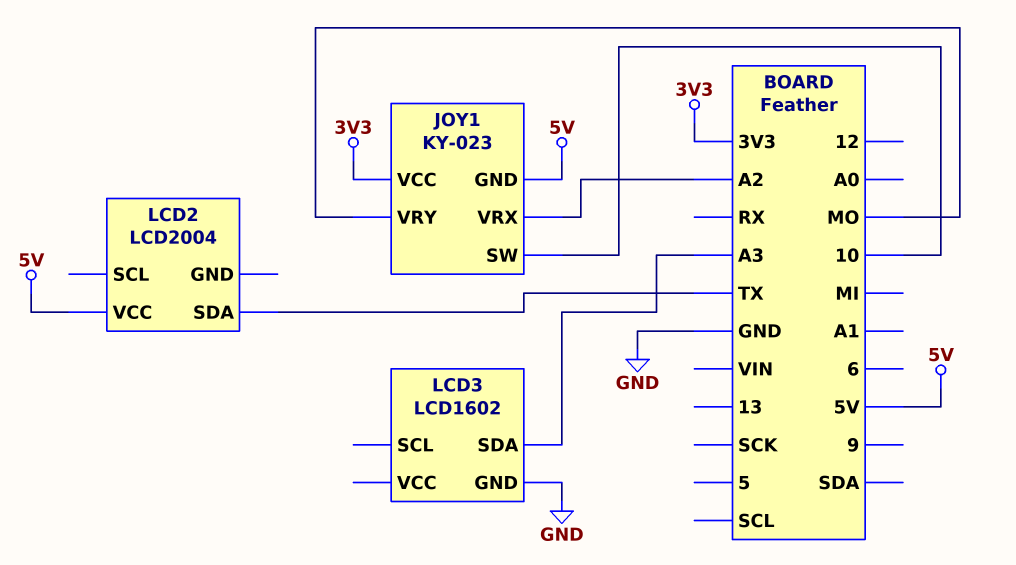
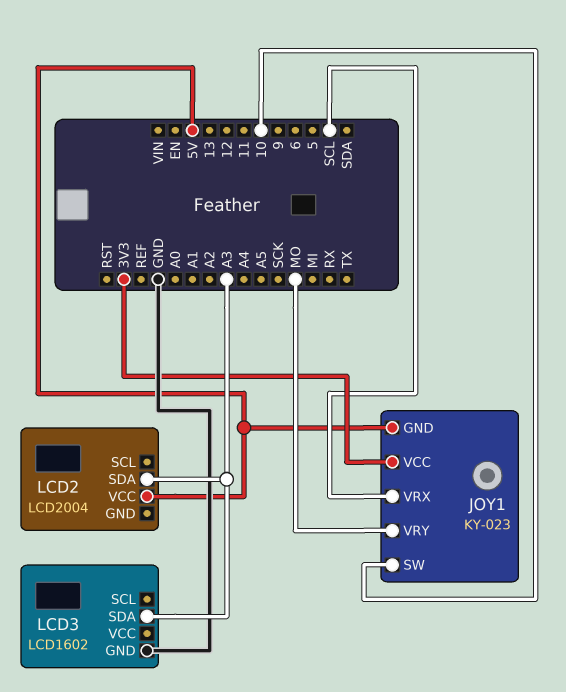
JOY1 pin VRX: A2 -> SCL
LCD2 pin SDA: TX -> A3

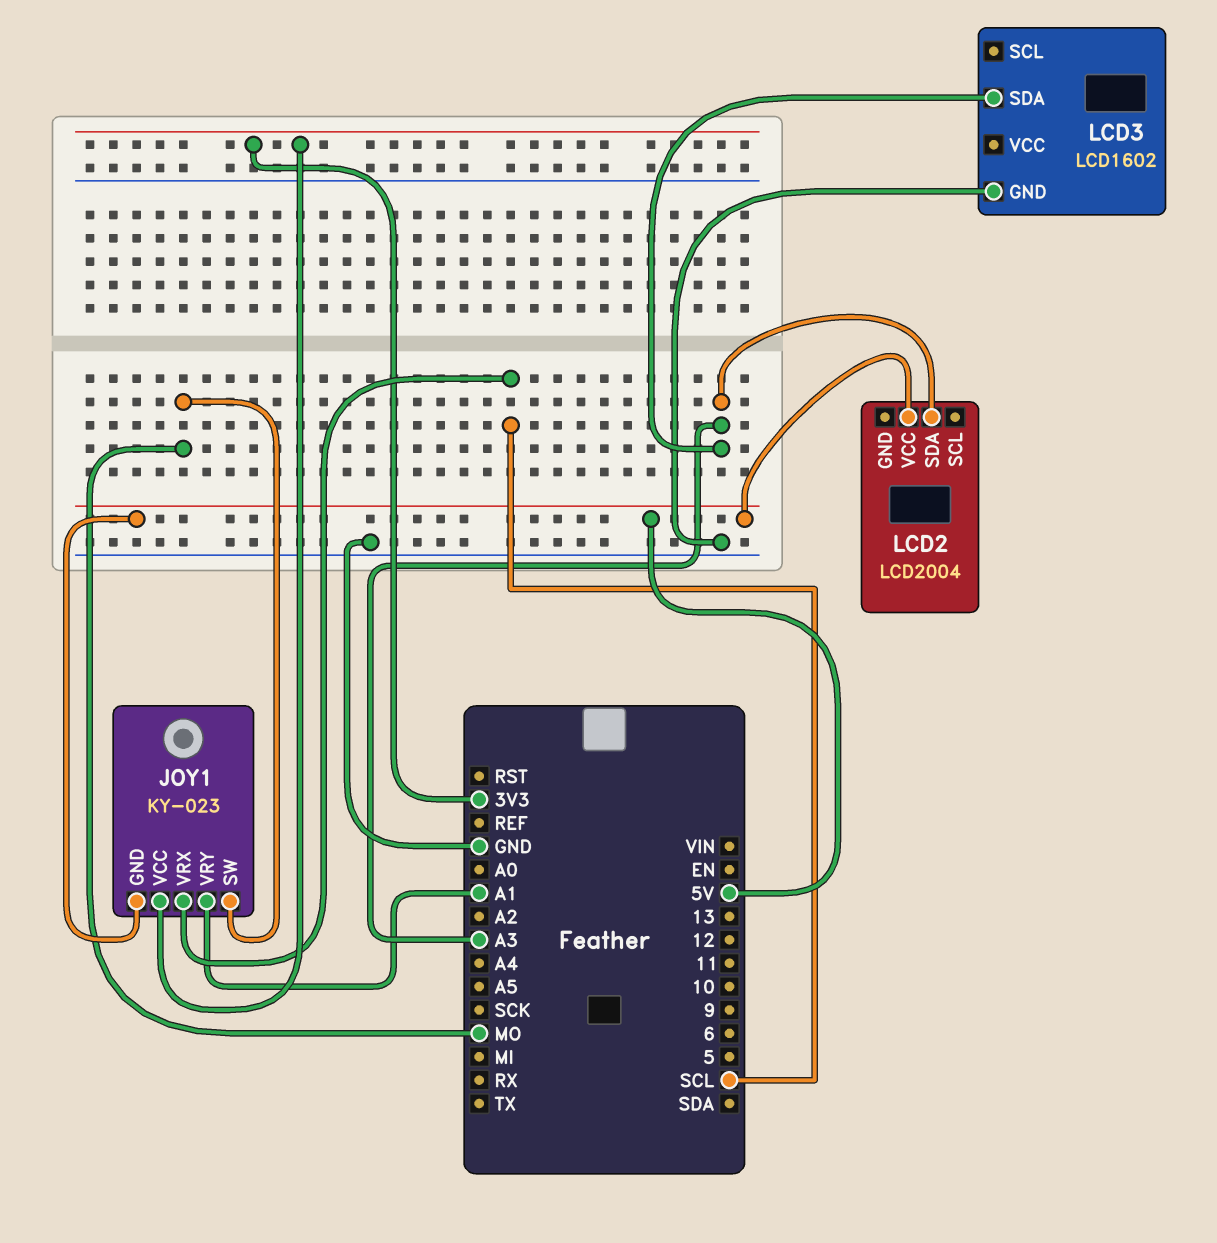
JOY1 pin SW: 10 -> MO
JOY1 pin VRY: MO -> A1

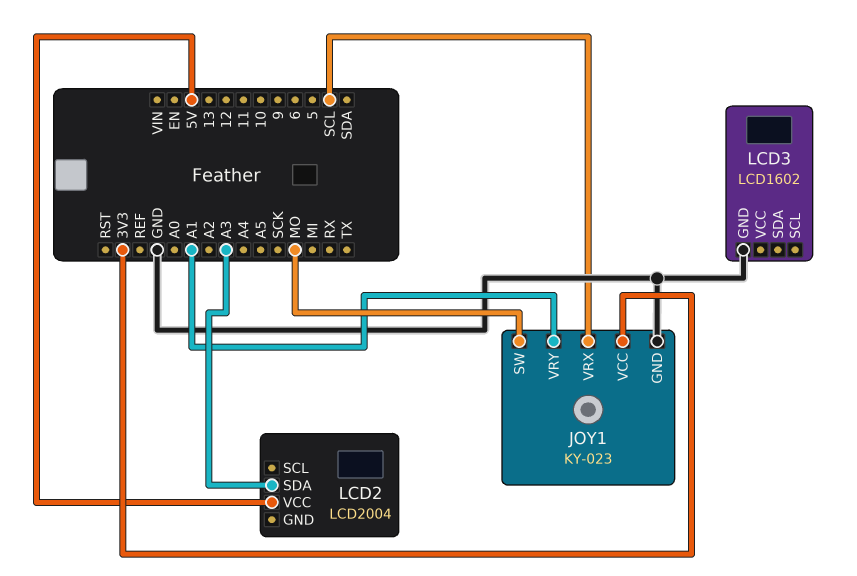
JOY1 pin GND: 5V -> GND
LCD3 pin SDA: A3 -> none

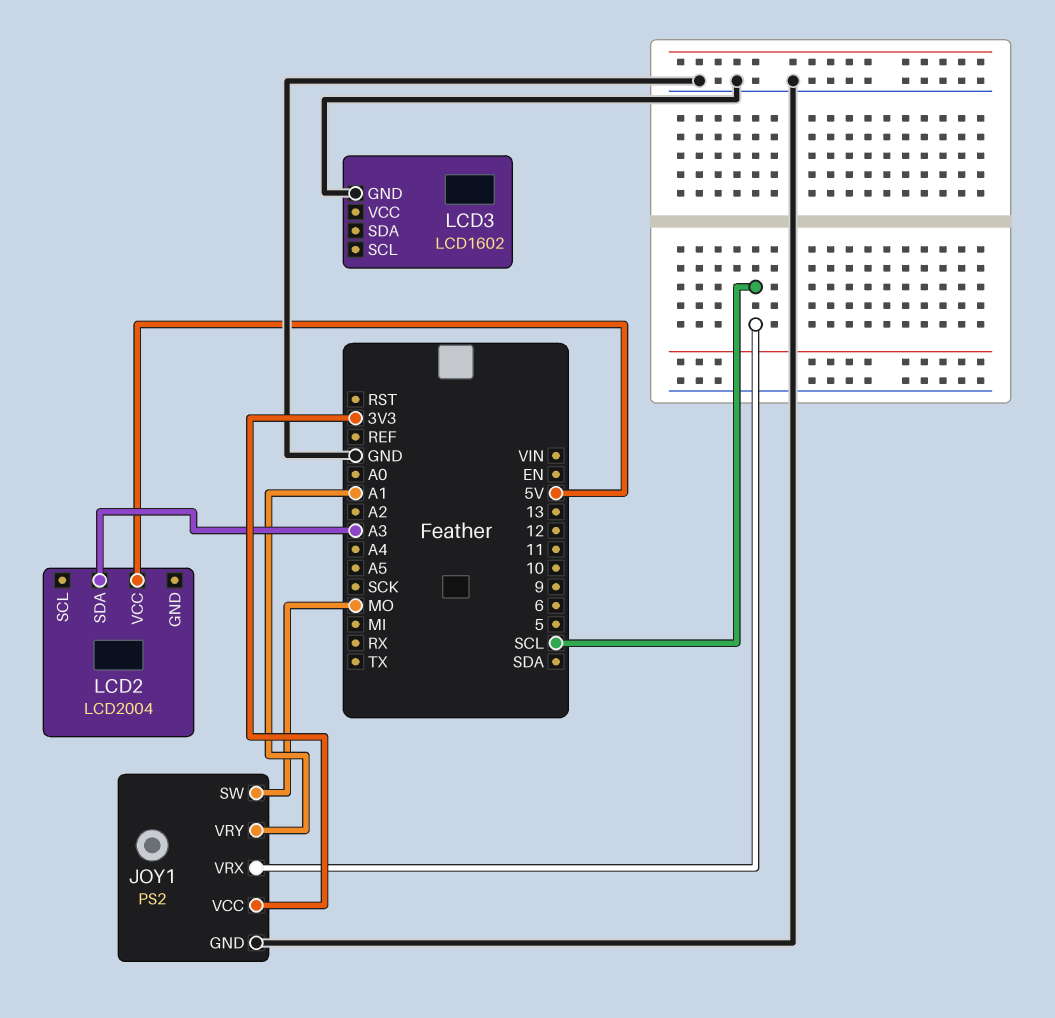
JOY1: KY-023 -> PS2

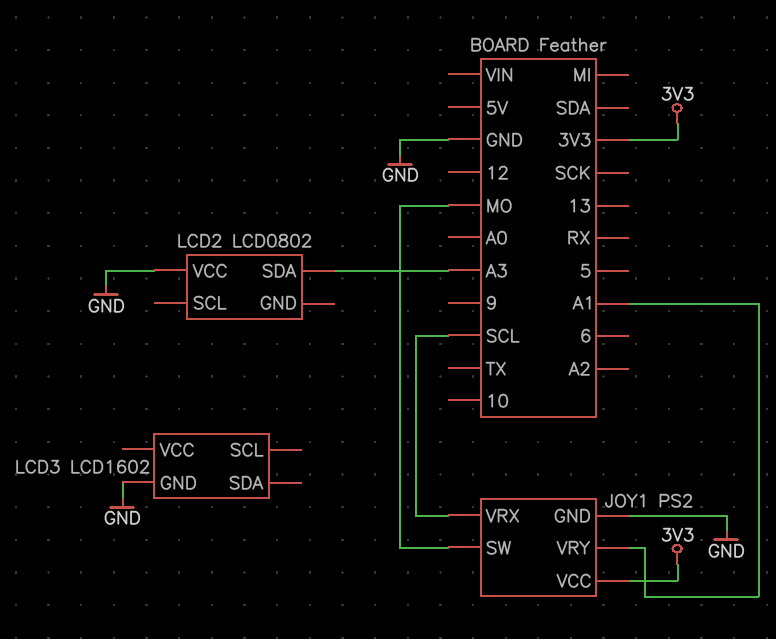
LCD2: LCD2004 -> LCD0802
LCD2 pin VCC: 5V -> GND

